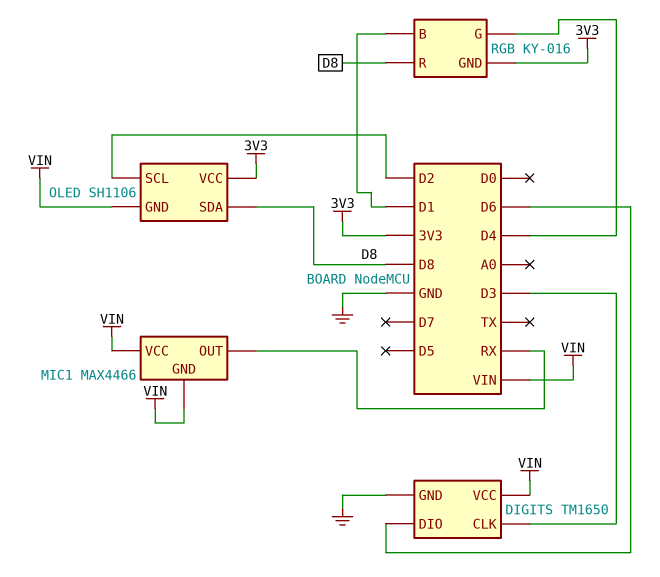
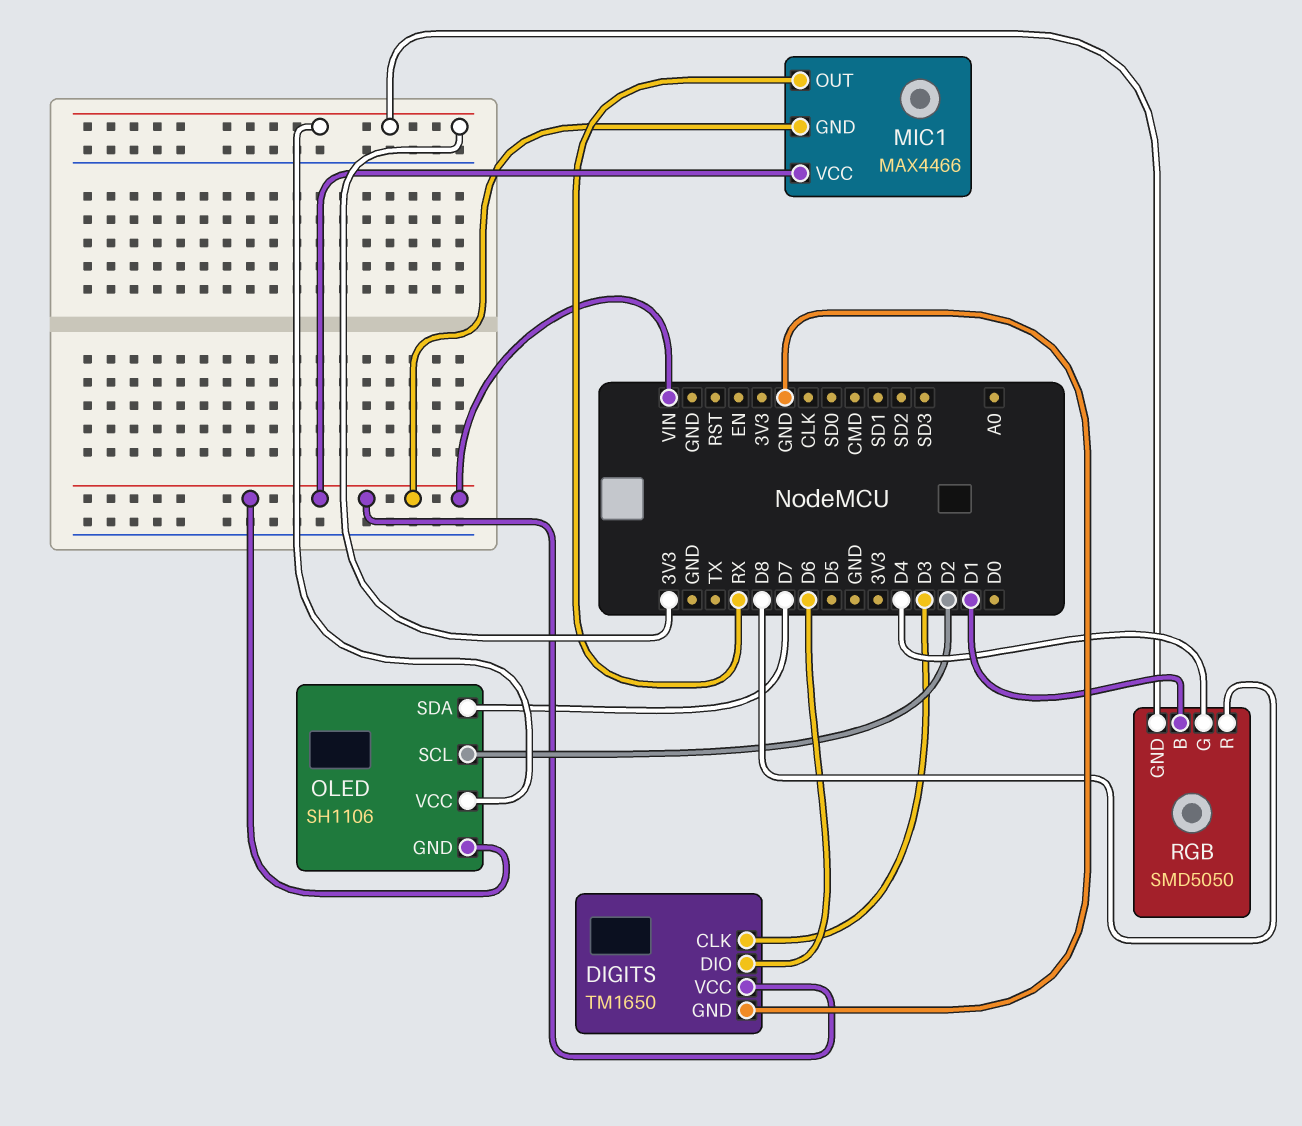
OLED pin SDA: D8 -> D7
RGB: KY-016 -> SMD5050

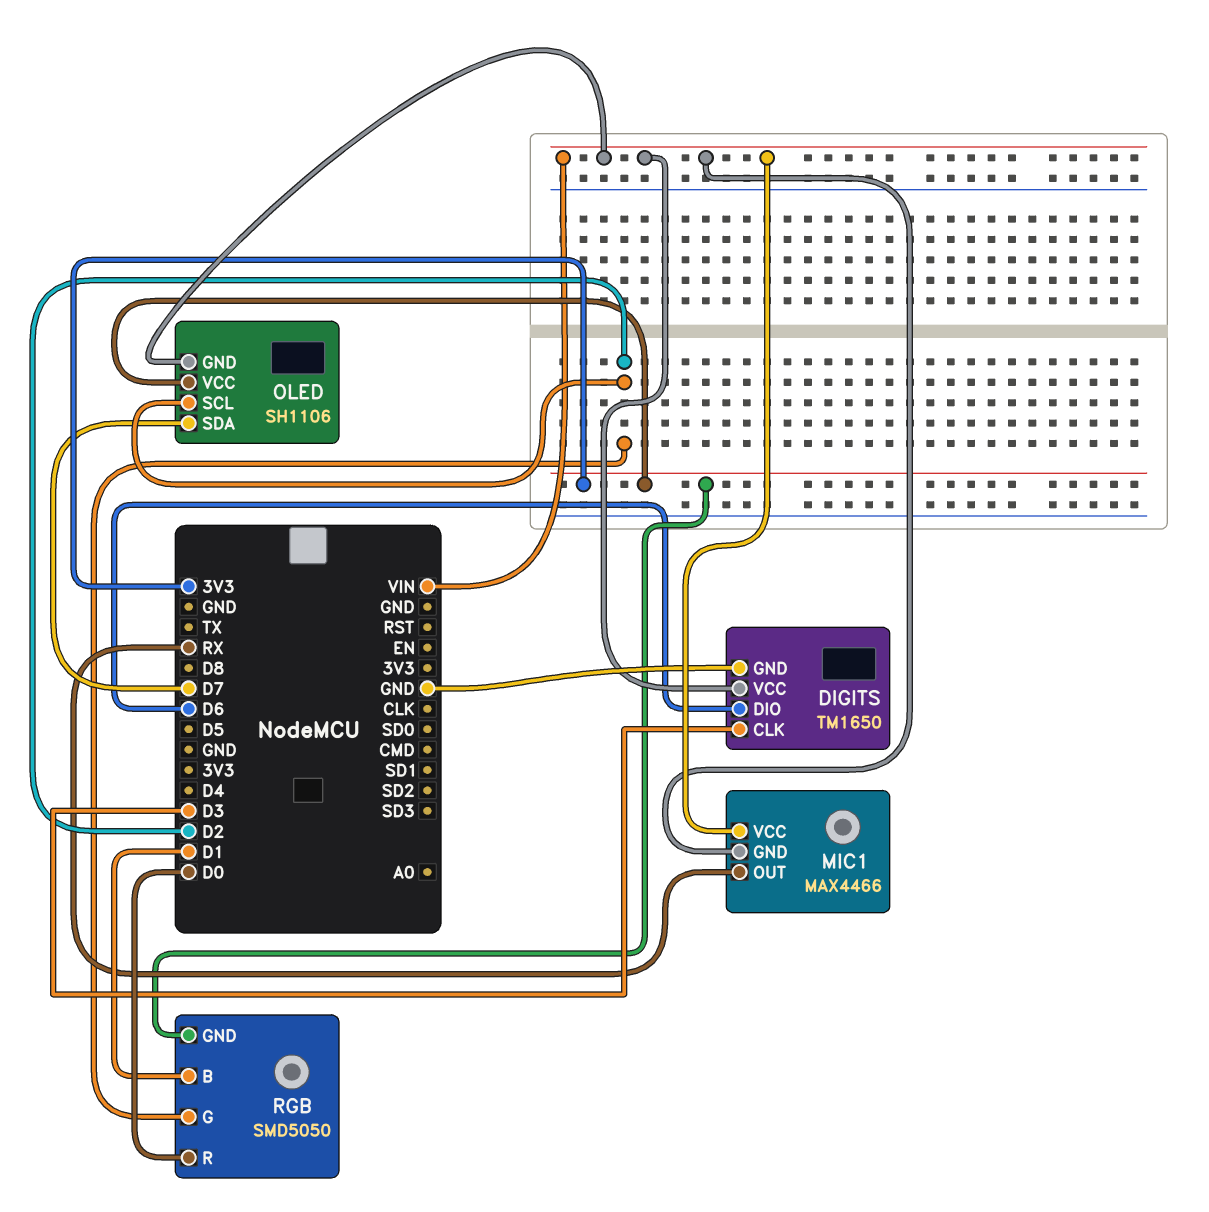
RGB pin G: D4 -> D2
RGB pin R: D8 -> D0

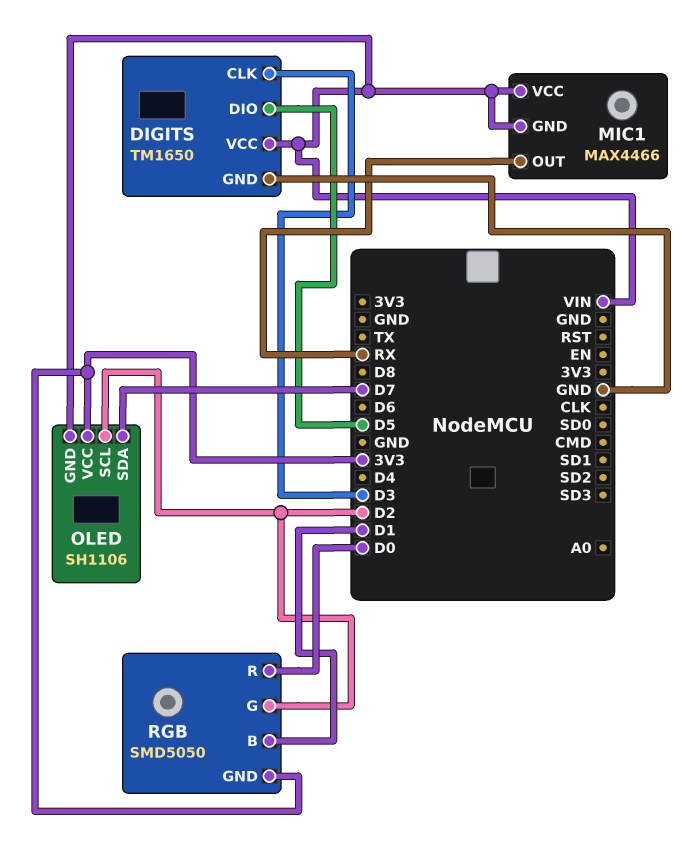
DIGITS pin DIO: D6 -> D5

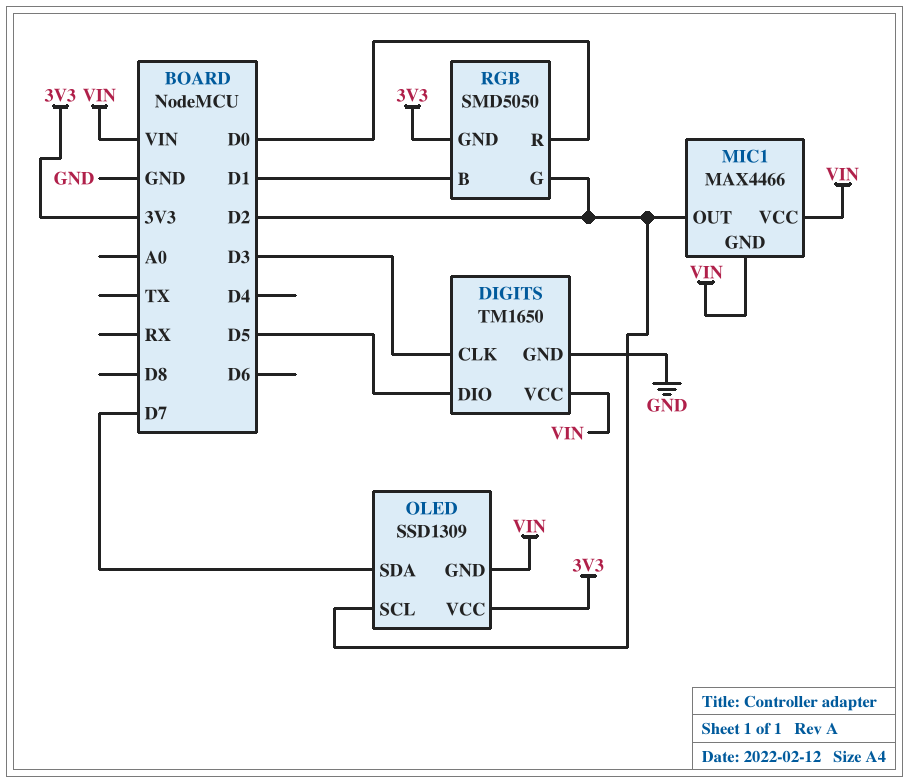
MIC1 pin OUT: RX -> D2
OLED: SH1106 -> SSD1309

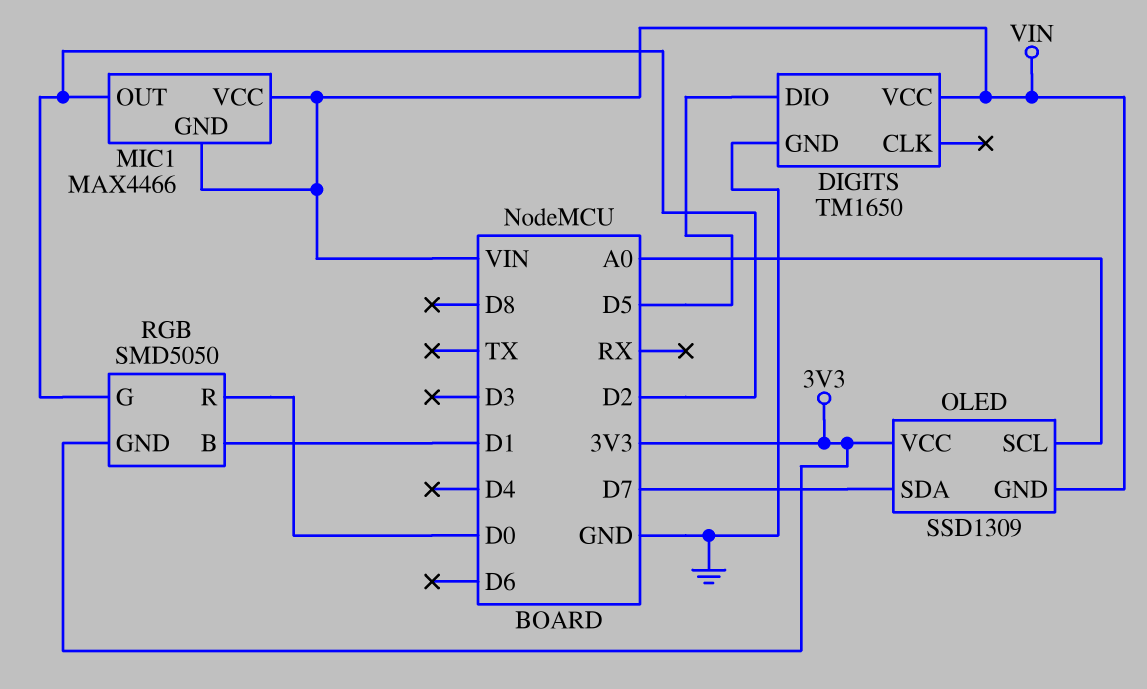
DIGITS pin CLK: D3 -> none
OLED pin SCL: D2 -> A0

